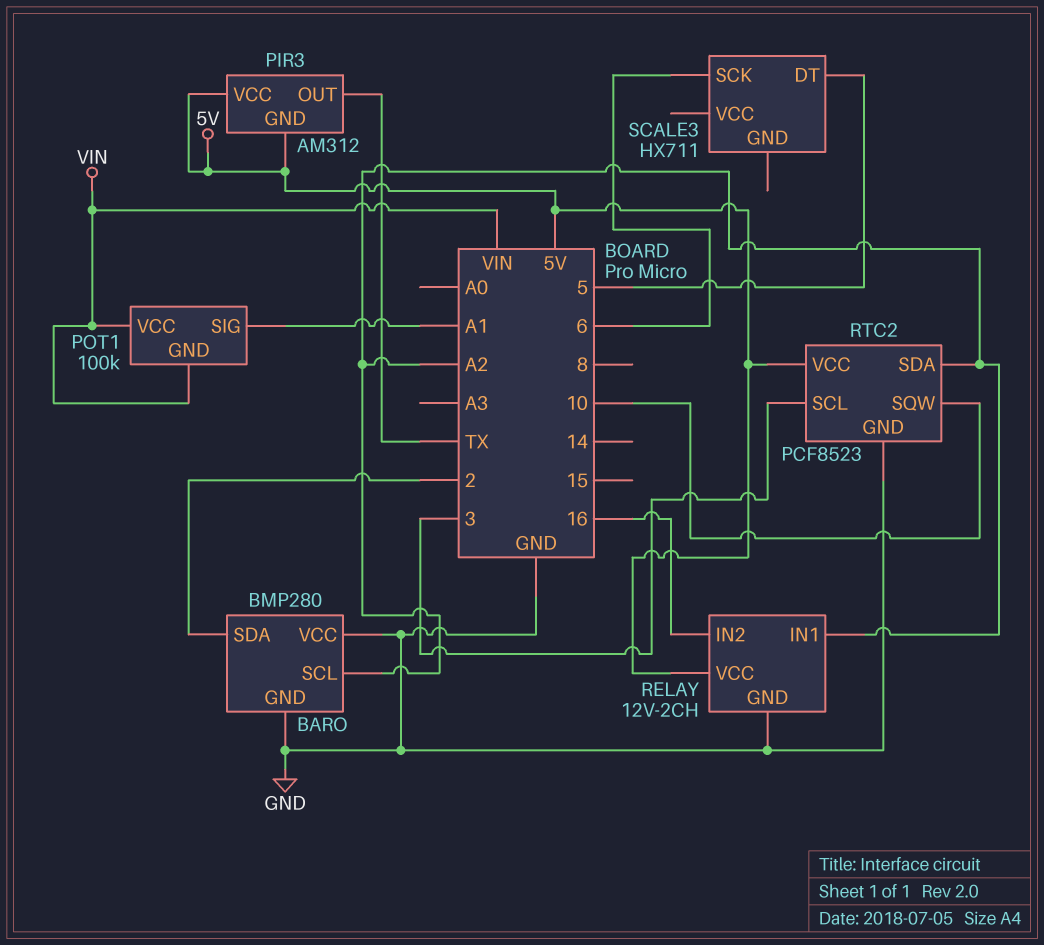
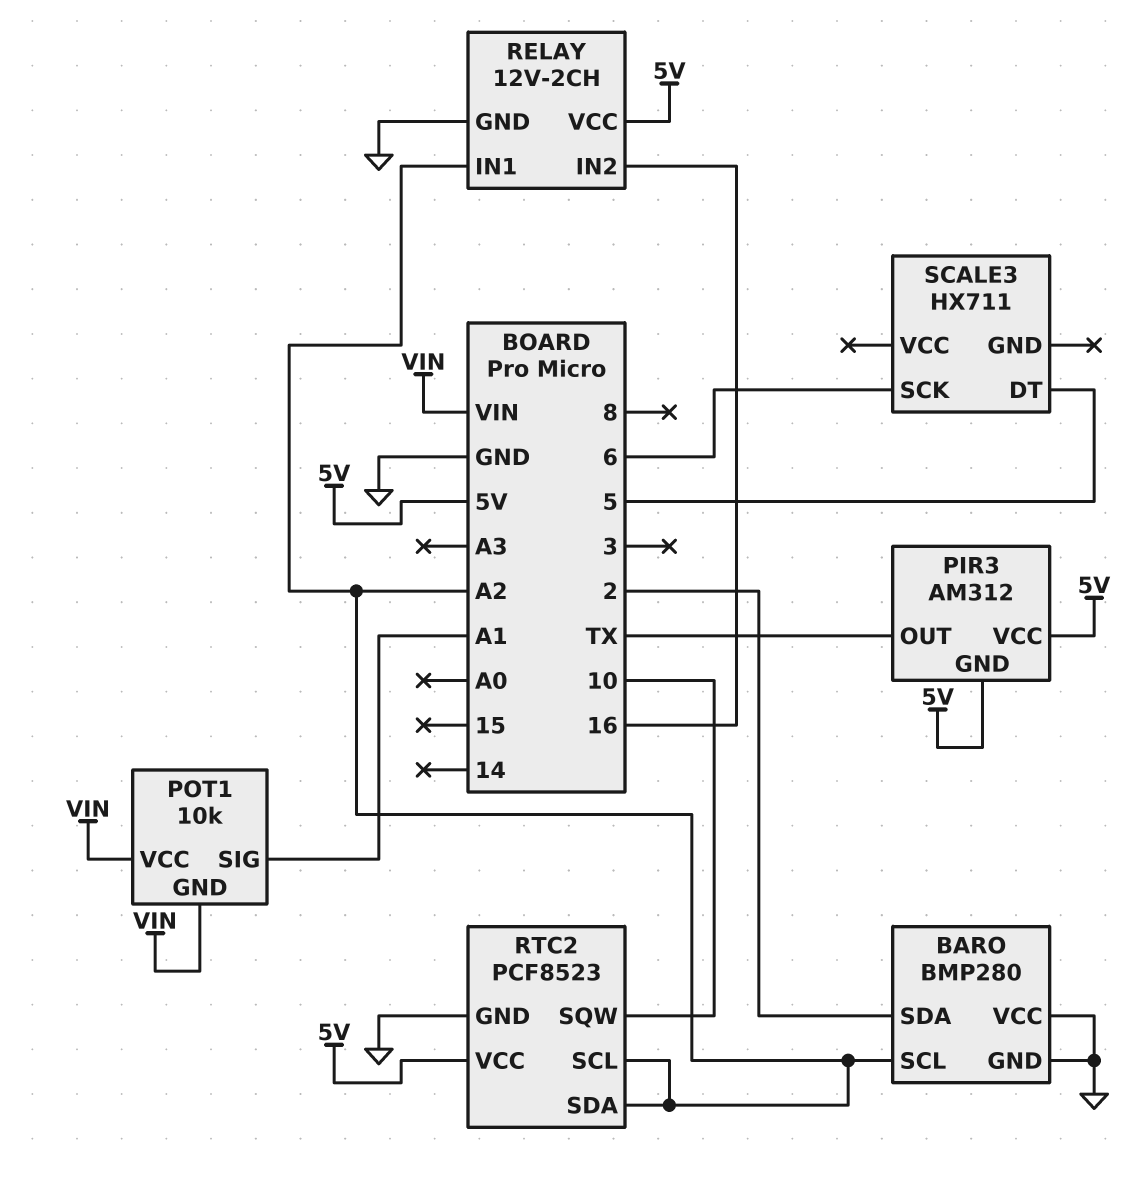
POT1: 100k -> 10k
RTC2 pin SCL: 3 -> A2

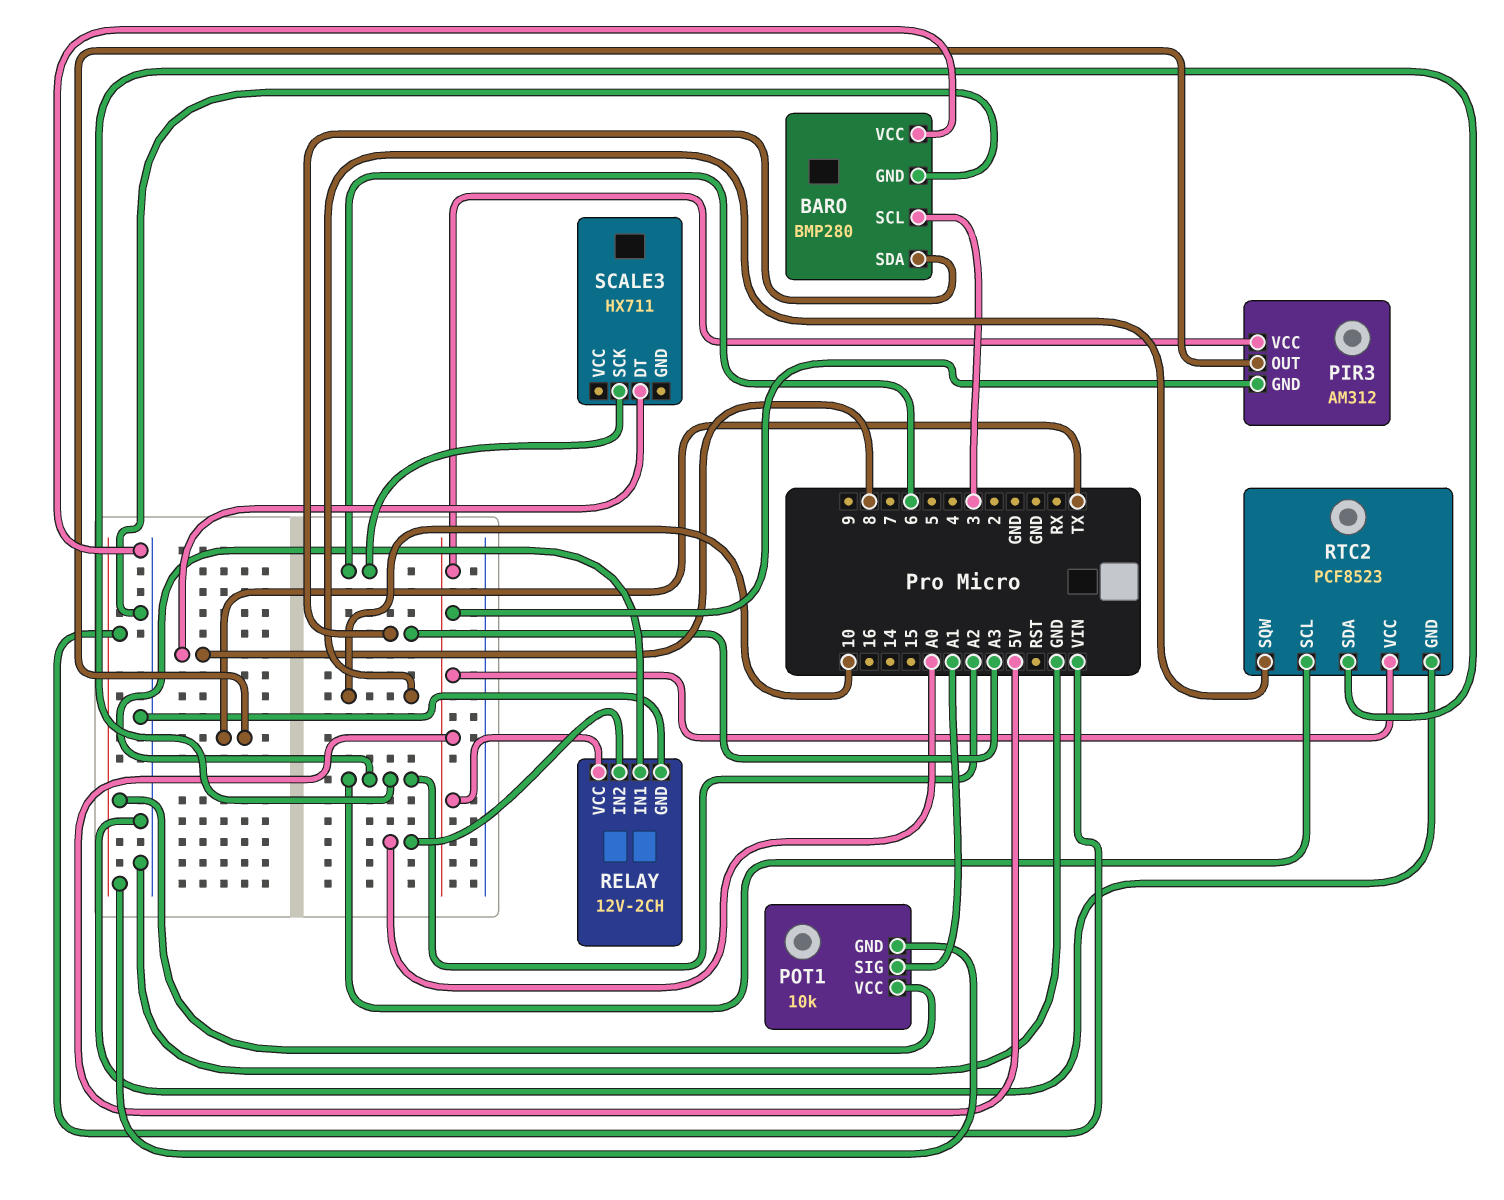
BARO pin SCL: A2 -> 3
BARO pin SDA: 2 -> A3
RELAY pin IN2: 16 -> A0
SCALE3 pin DT: 5 -> 8

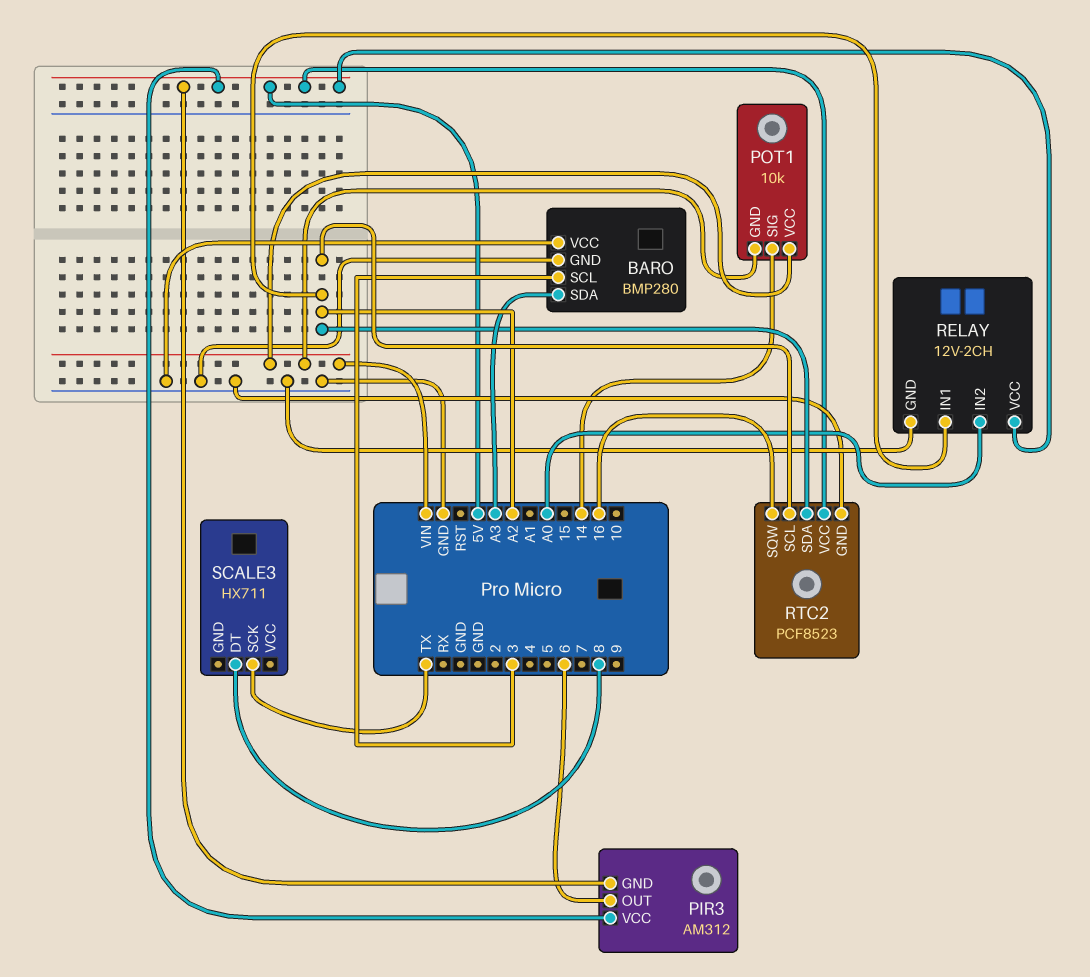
PIR3 pin OUT: TX -> 6
POT1 pin SIG: A1 -> 14
RTC2 pin SQW: 10 -> 16
SCALE3 pin SCK: 6 -> TX

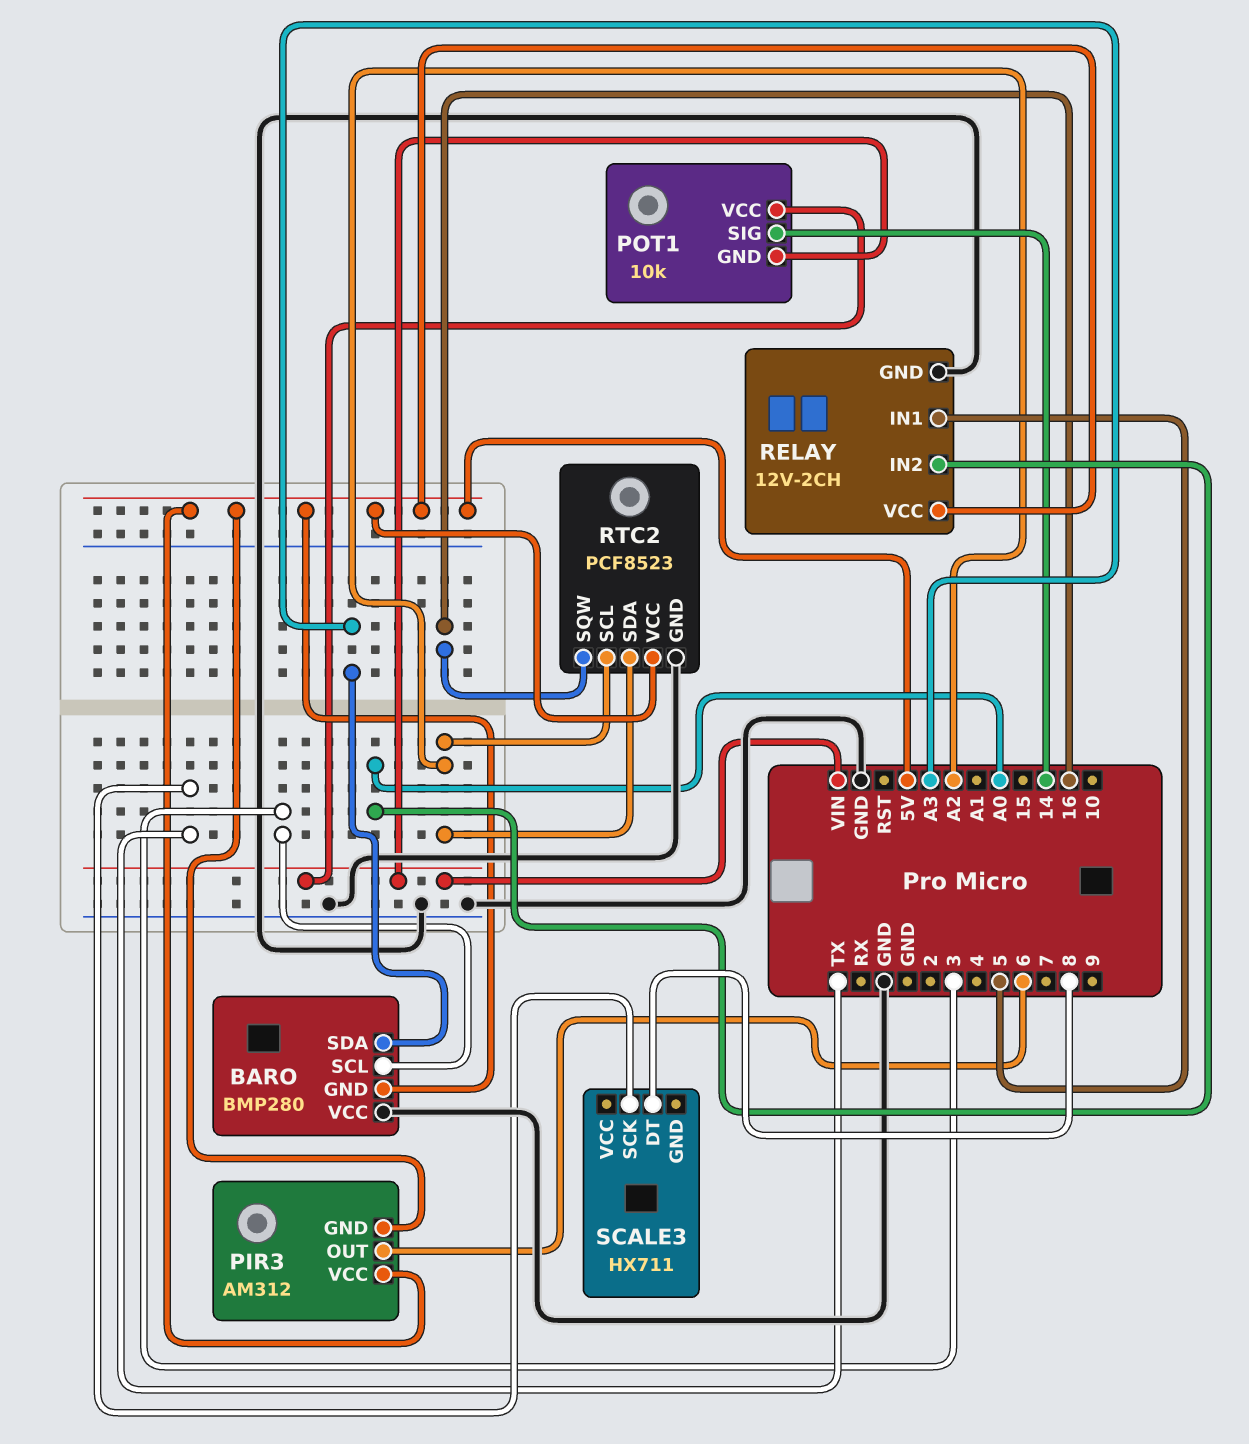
BARO pin GND: GND -> 5V
RELAY pin IN1: A2 -> 5

